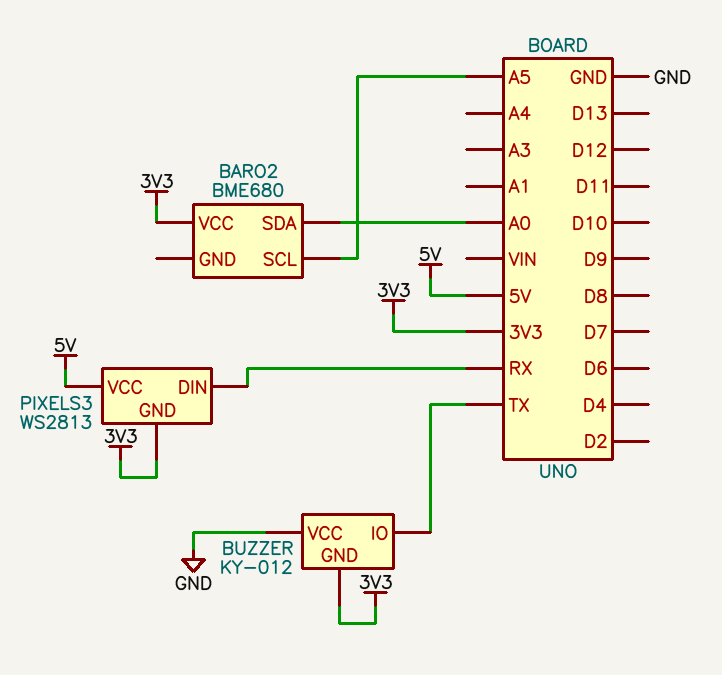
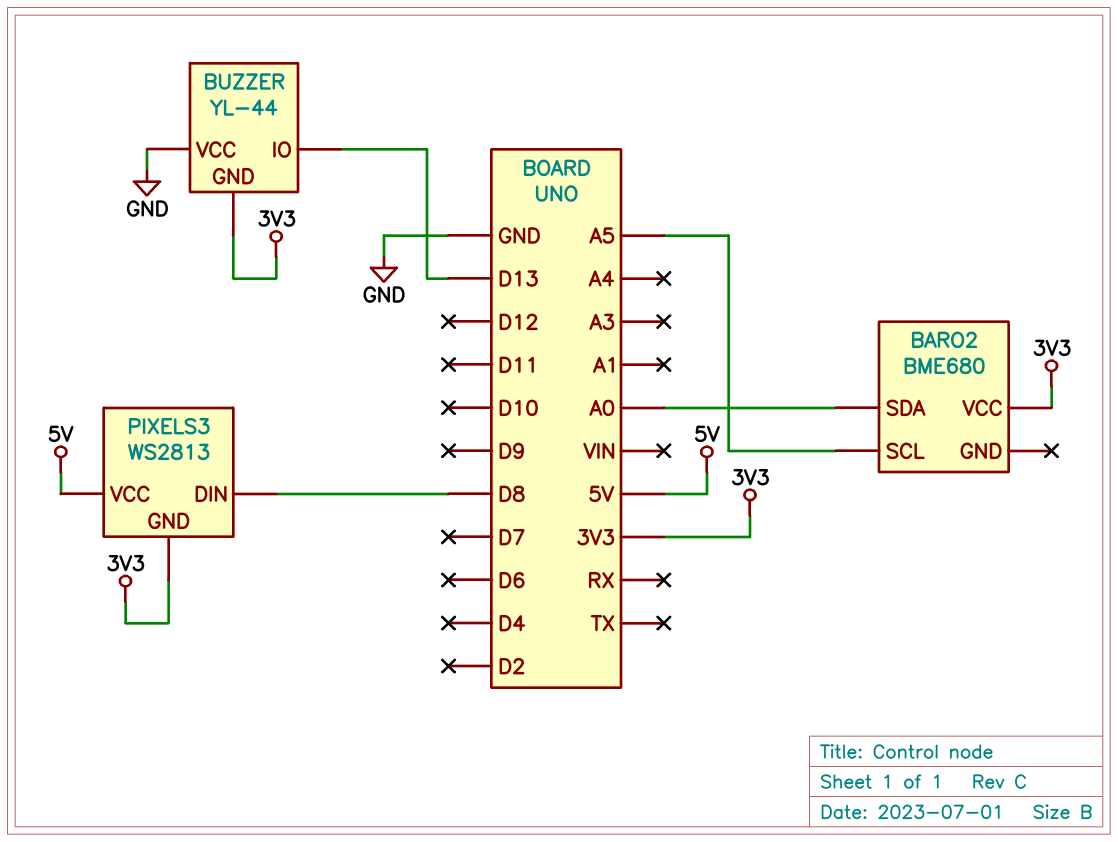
BUZZER: KY-012 -> YL-44
BUZZER pin IO: TX -> D13
PIXELS3 pin DIN: RX -> D8

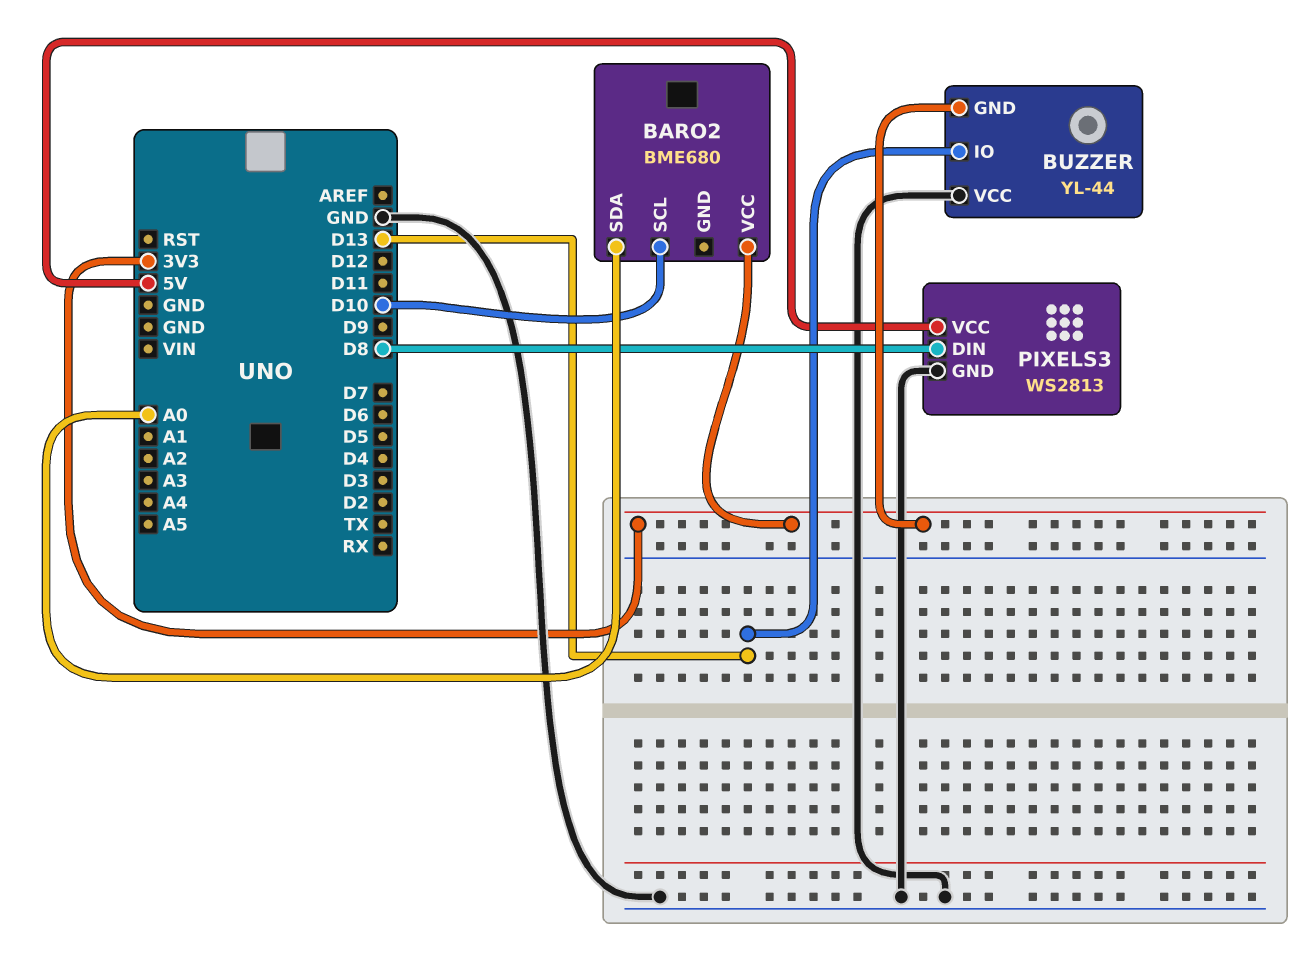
BARO2 pin SCL: A5 -> D10
PIXELS3 pin GND: 3V3 -> GND

